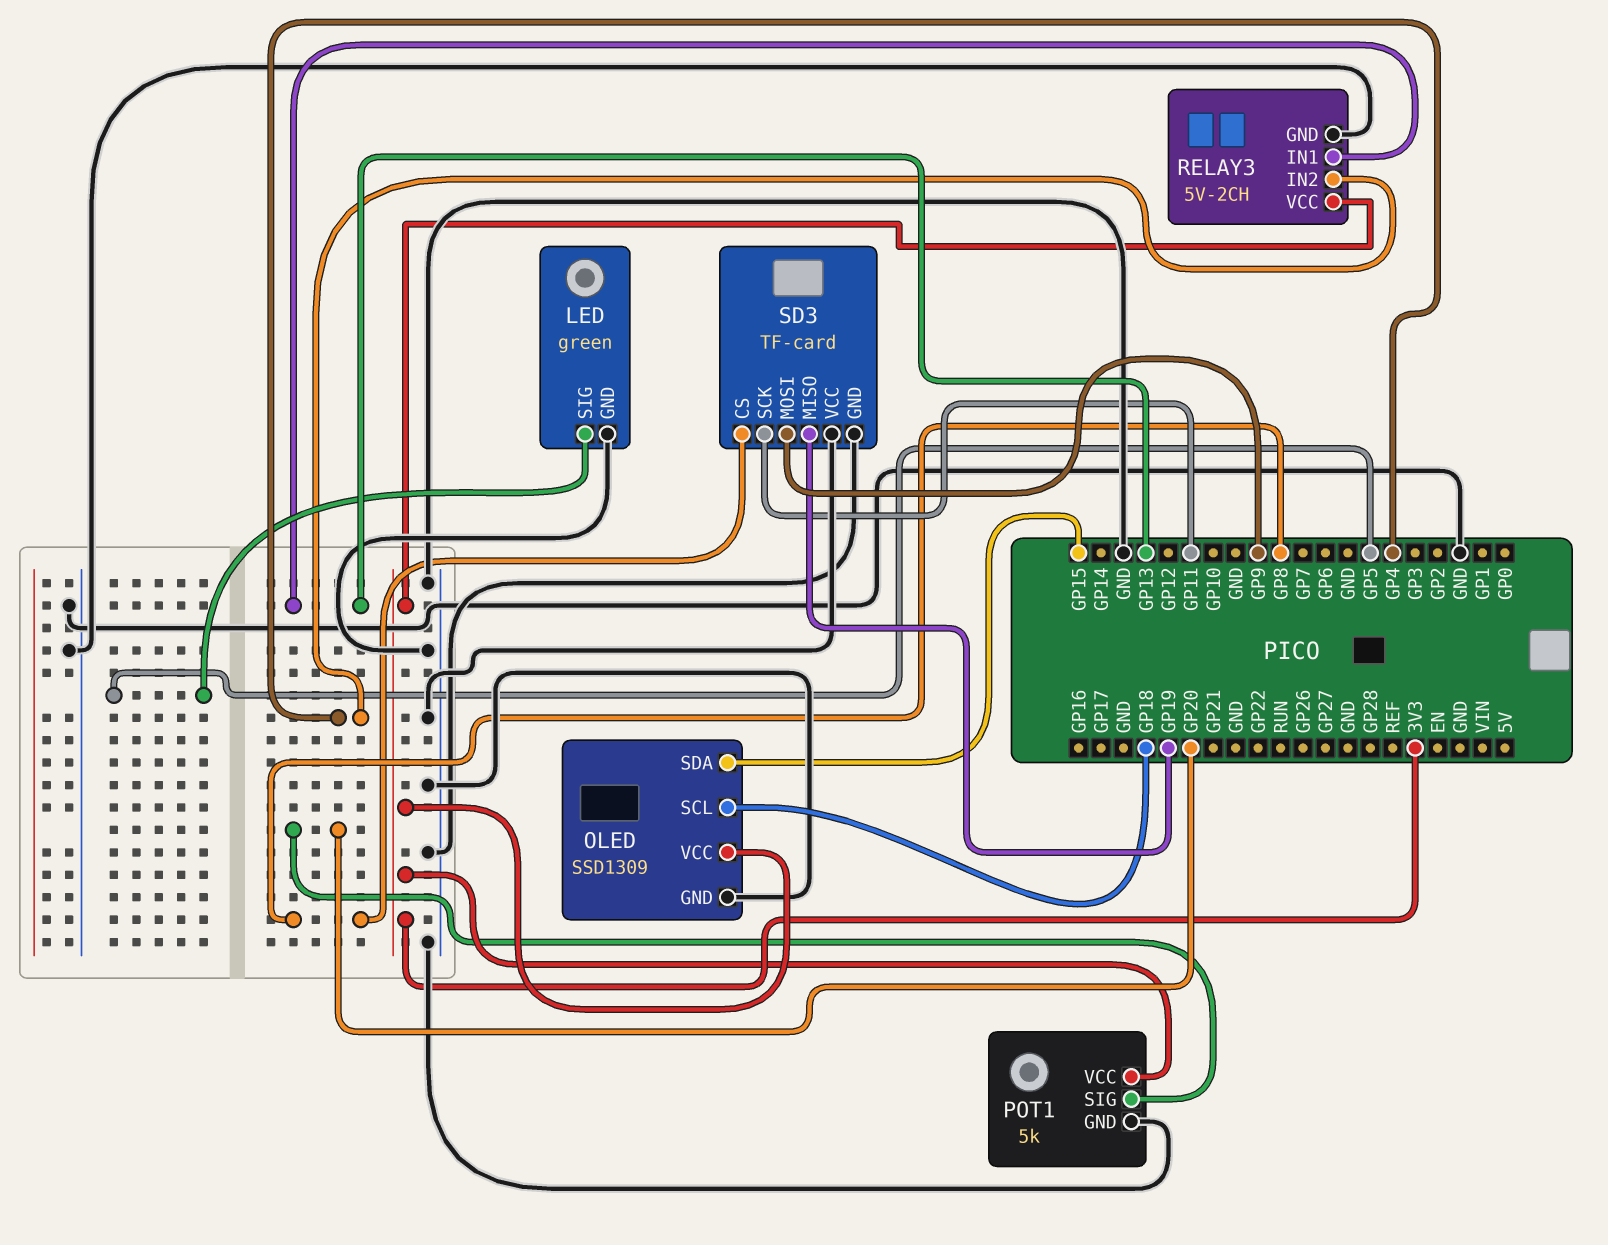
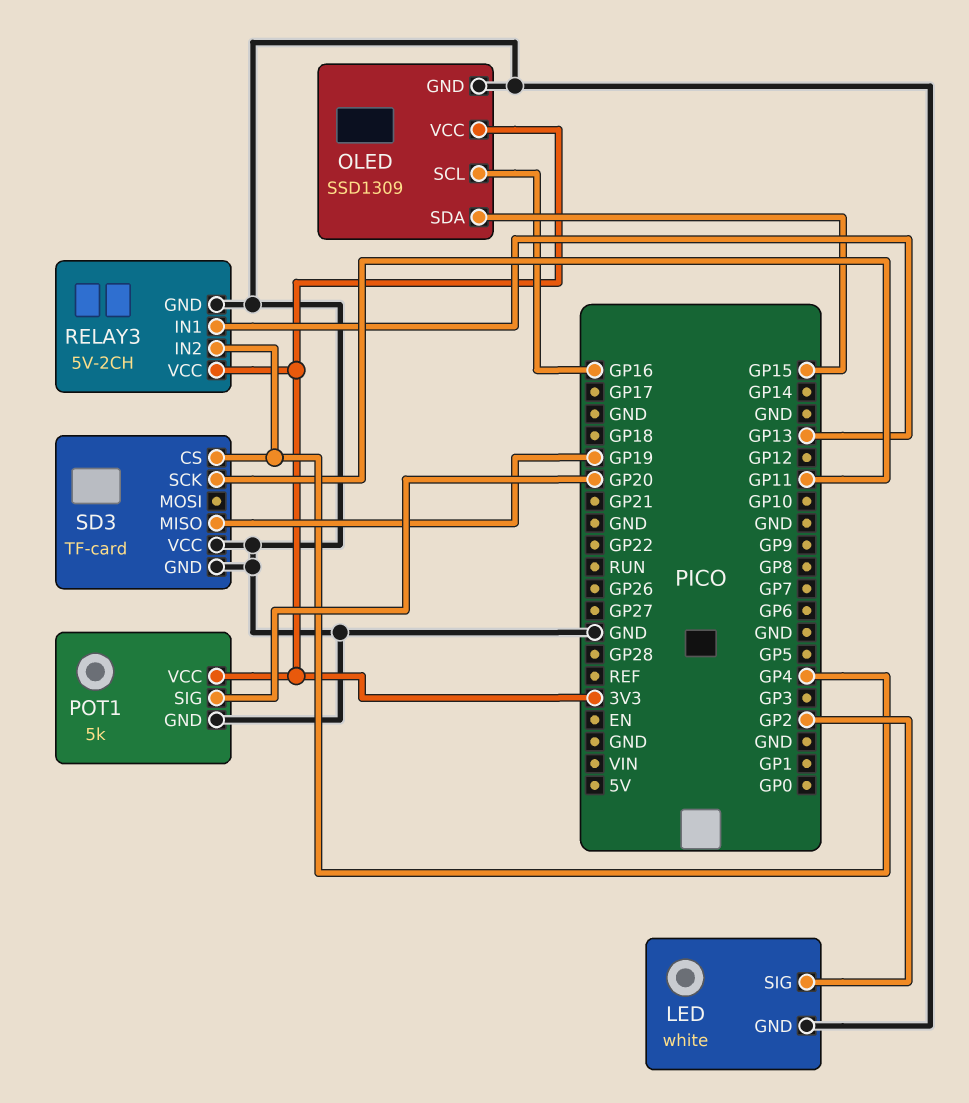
LED: green -> white
LED pin SIG: GP5 -> GP2
OLED pin SCL: GP18 -> GP16
SD3 pin CS: GP8 -> GP4
SD3 pin MOSI: GP9 -> none

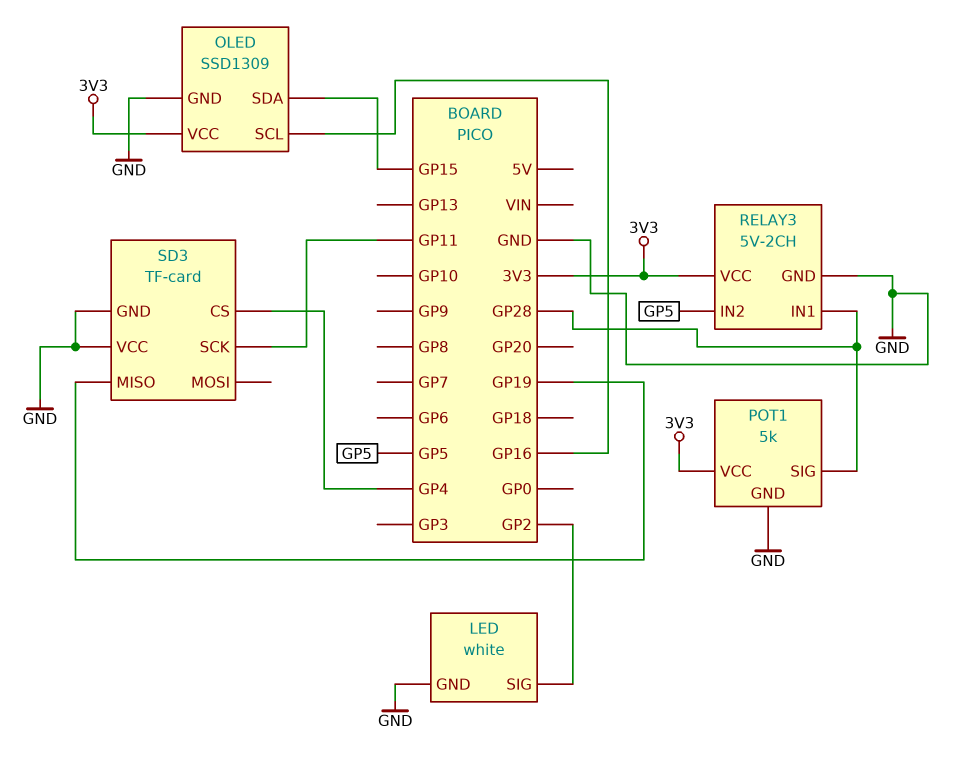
POT1 pin SIG: GP20 -> GP28
RELAY3 pin IN1: GP13 -> GP28
RELAY3 pin IN2: GP4 -> GP5

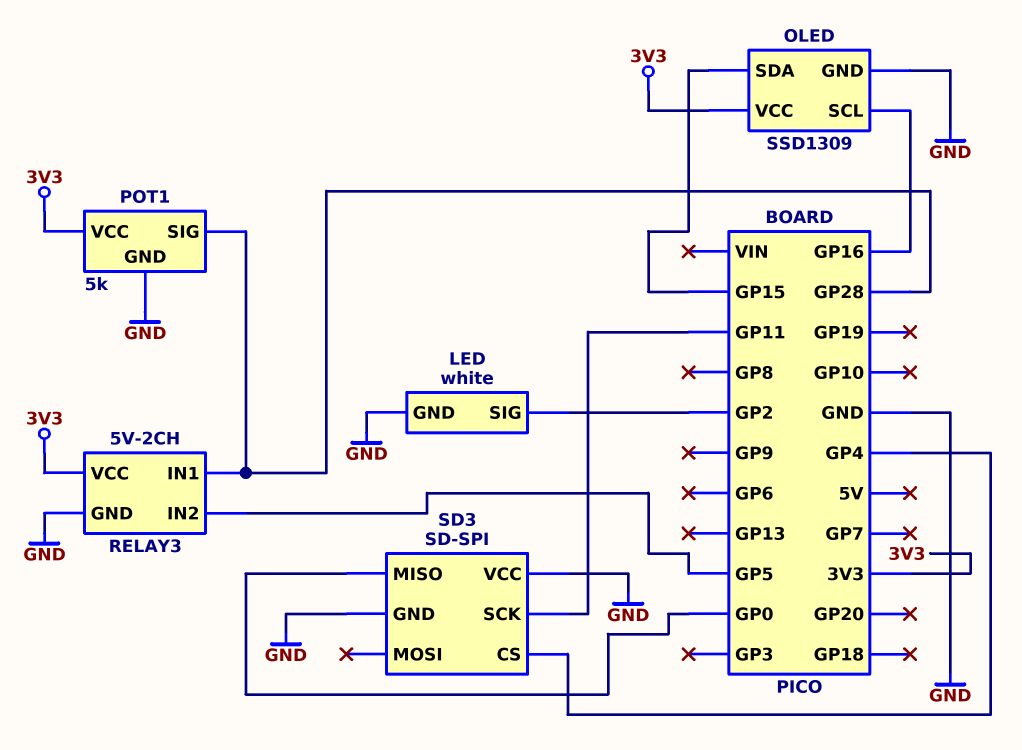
SD3: TF-card -> SD-SPI
SD3 pin MISO: GP19 -> GP0

